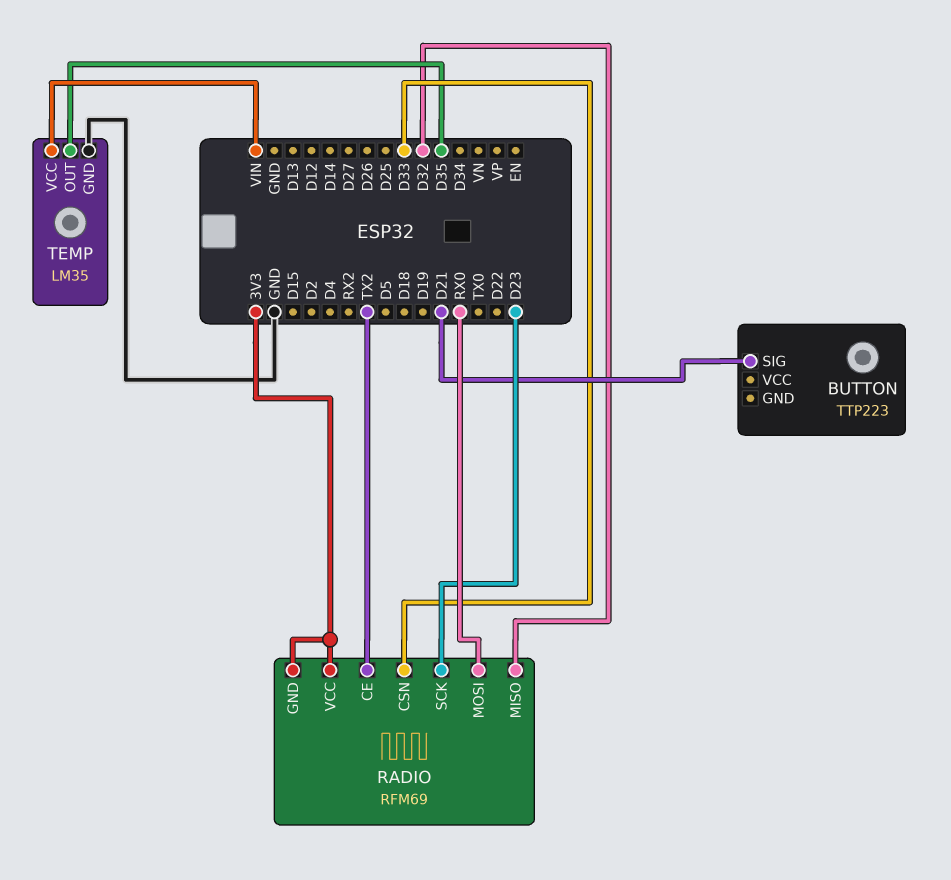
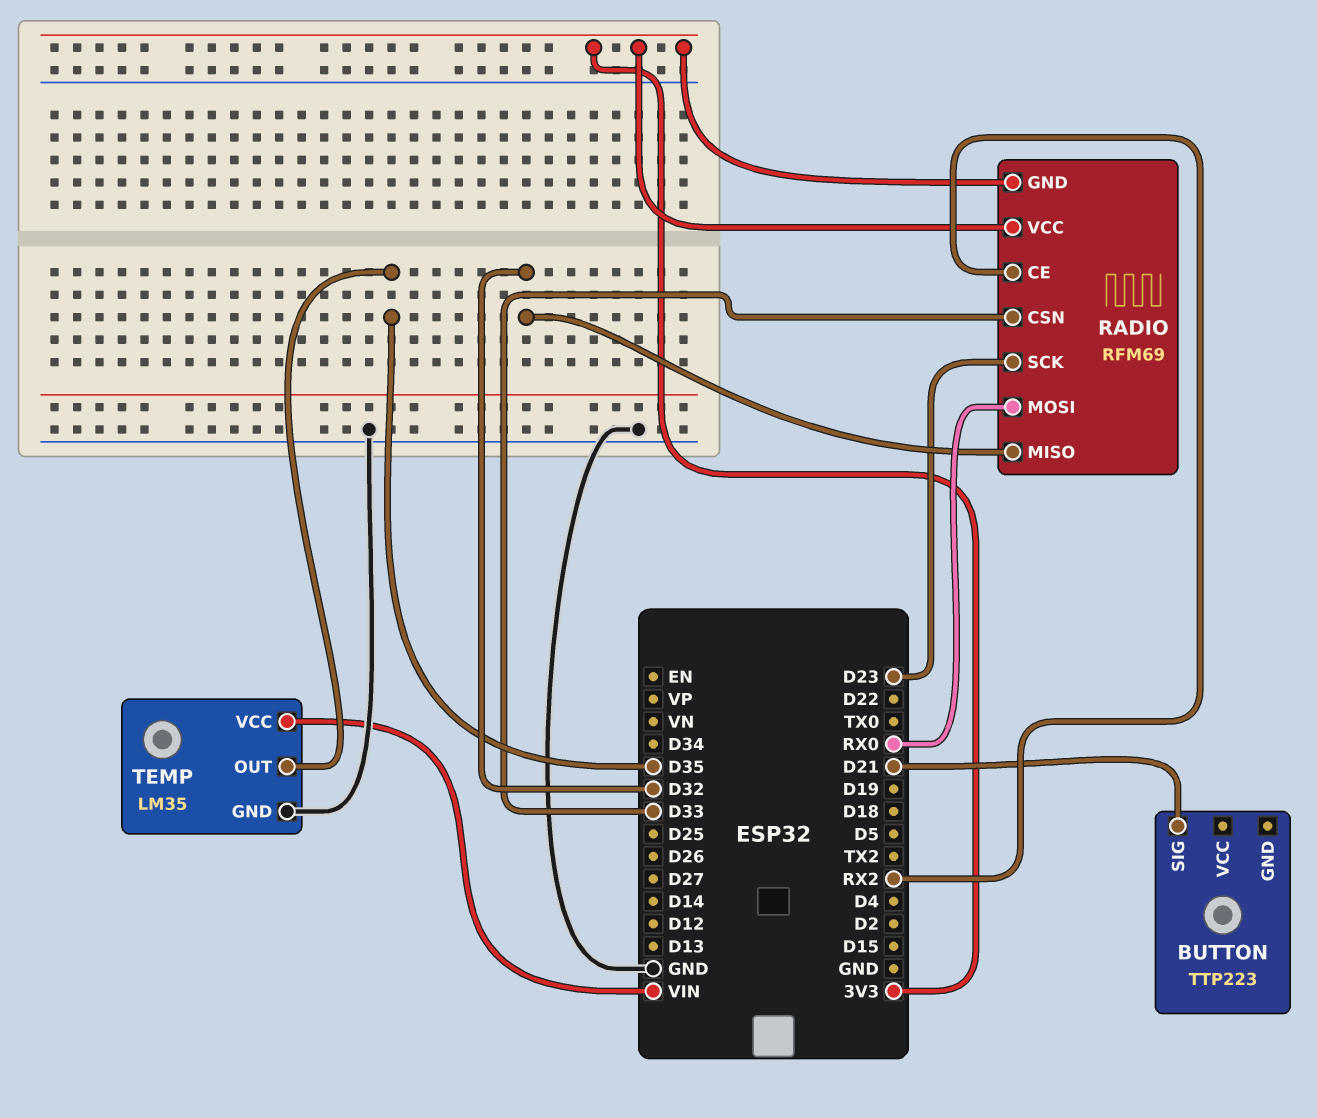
RADIO pin CE: TX2 -> RX2

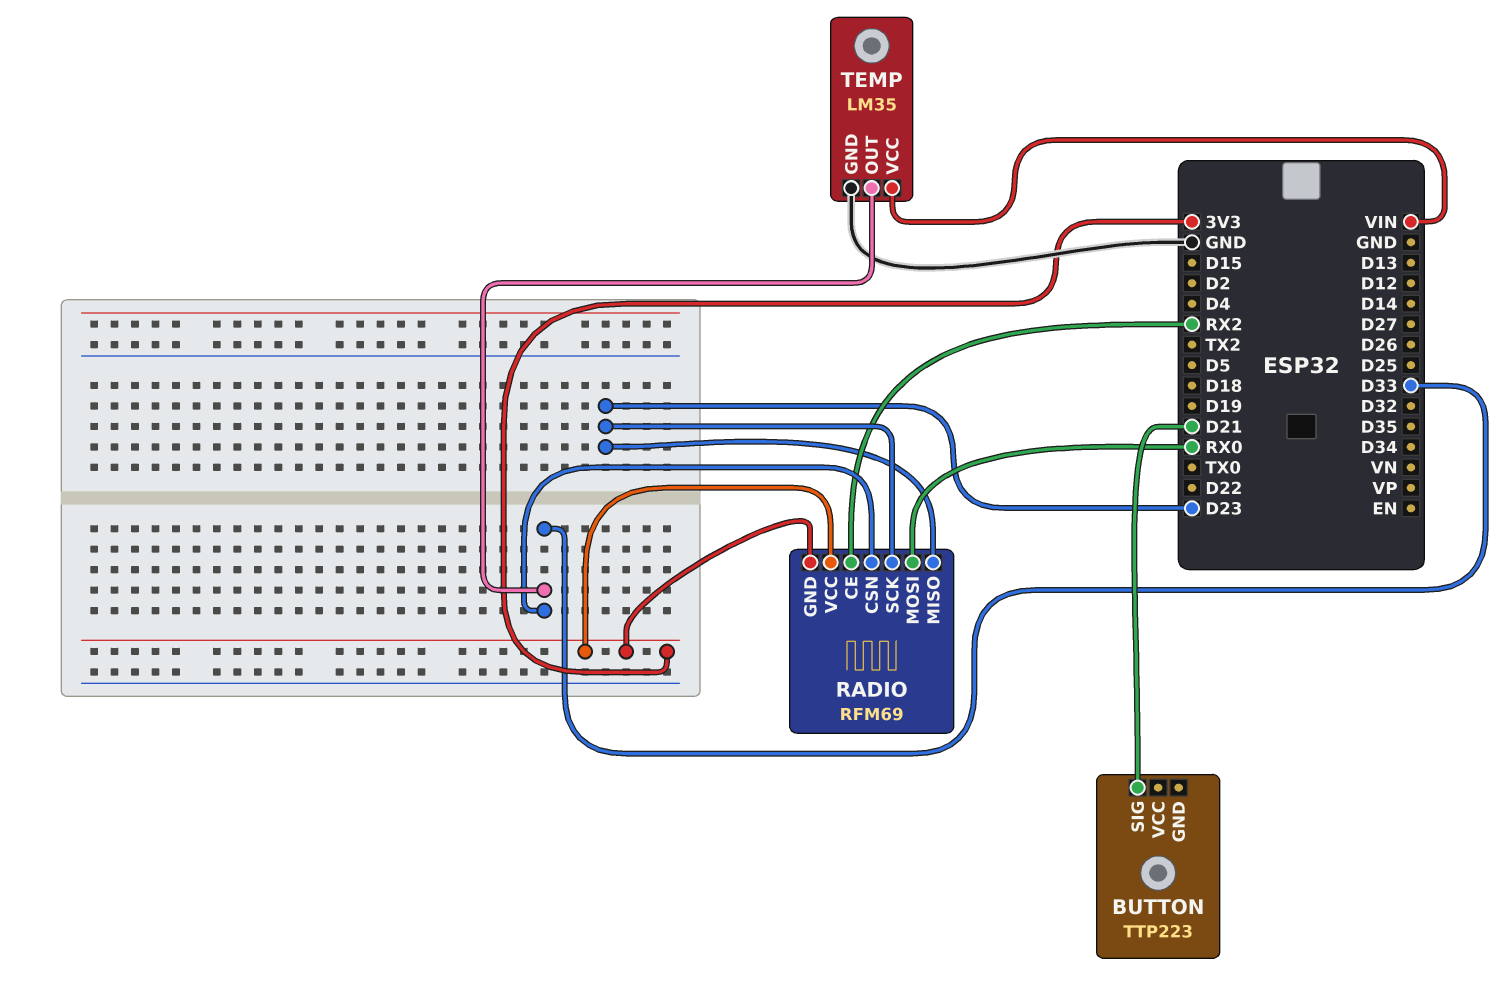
RADIO pin MISO: D32 -> D23
TEMP pin OUT: D35 -> D33

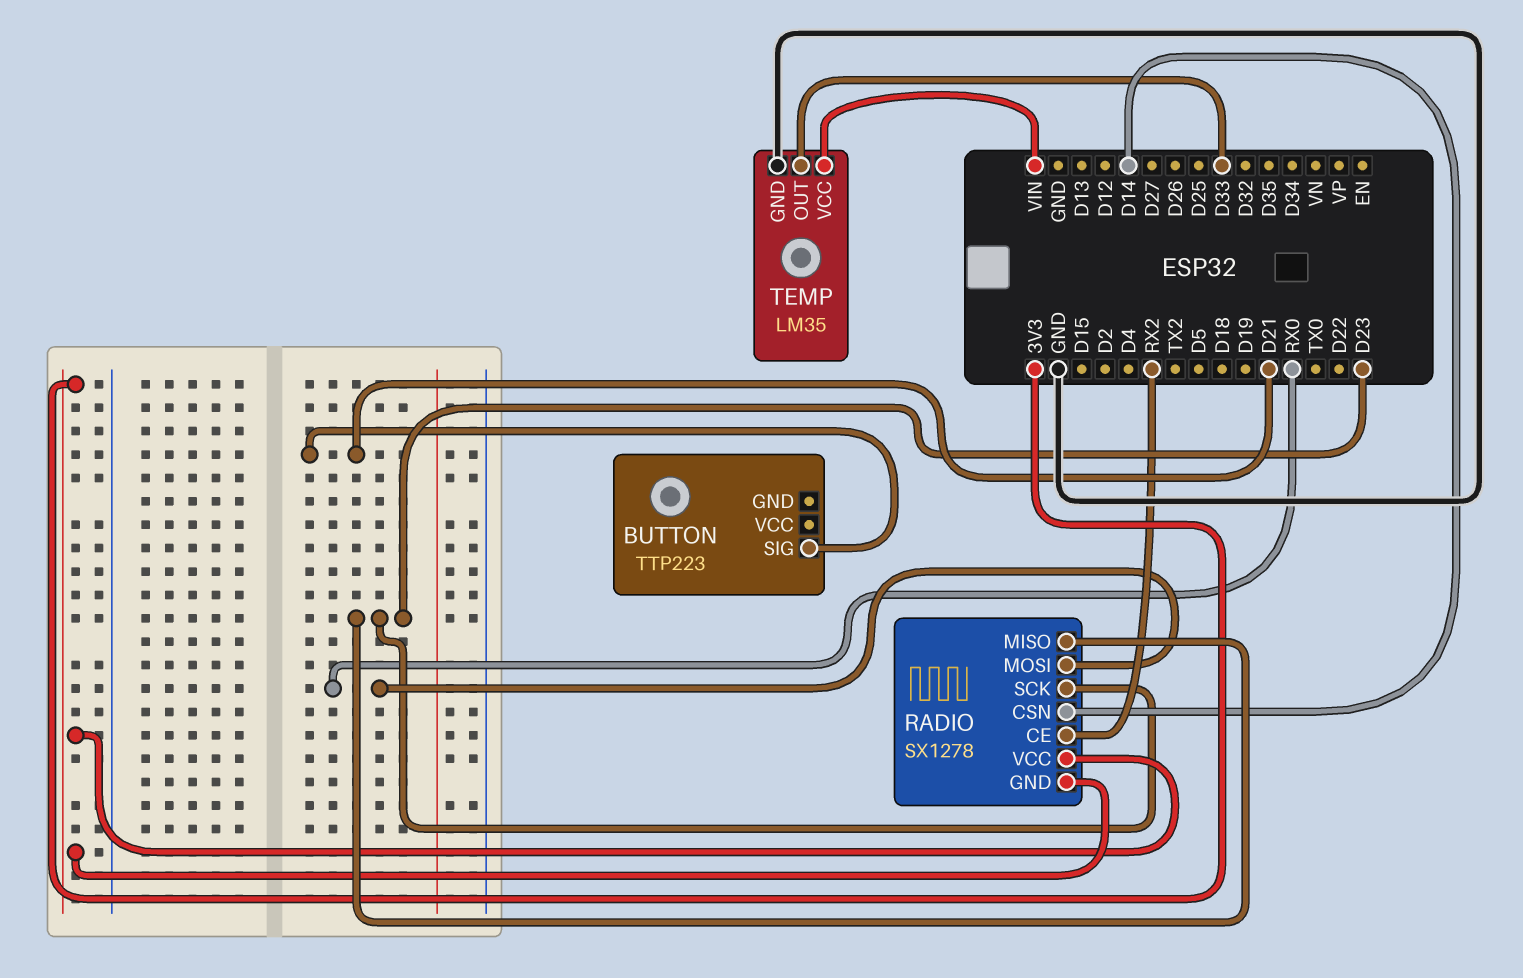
RADIO: RFM69 -> SX1278
RADIO pin CSN: D33 -> D14

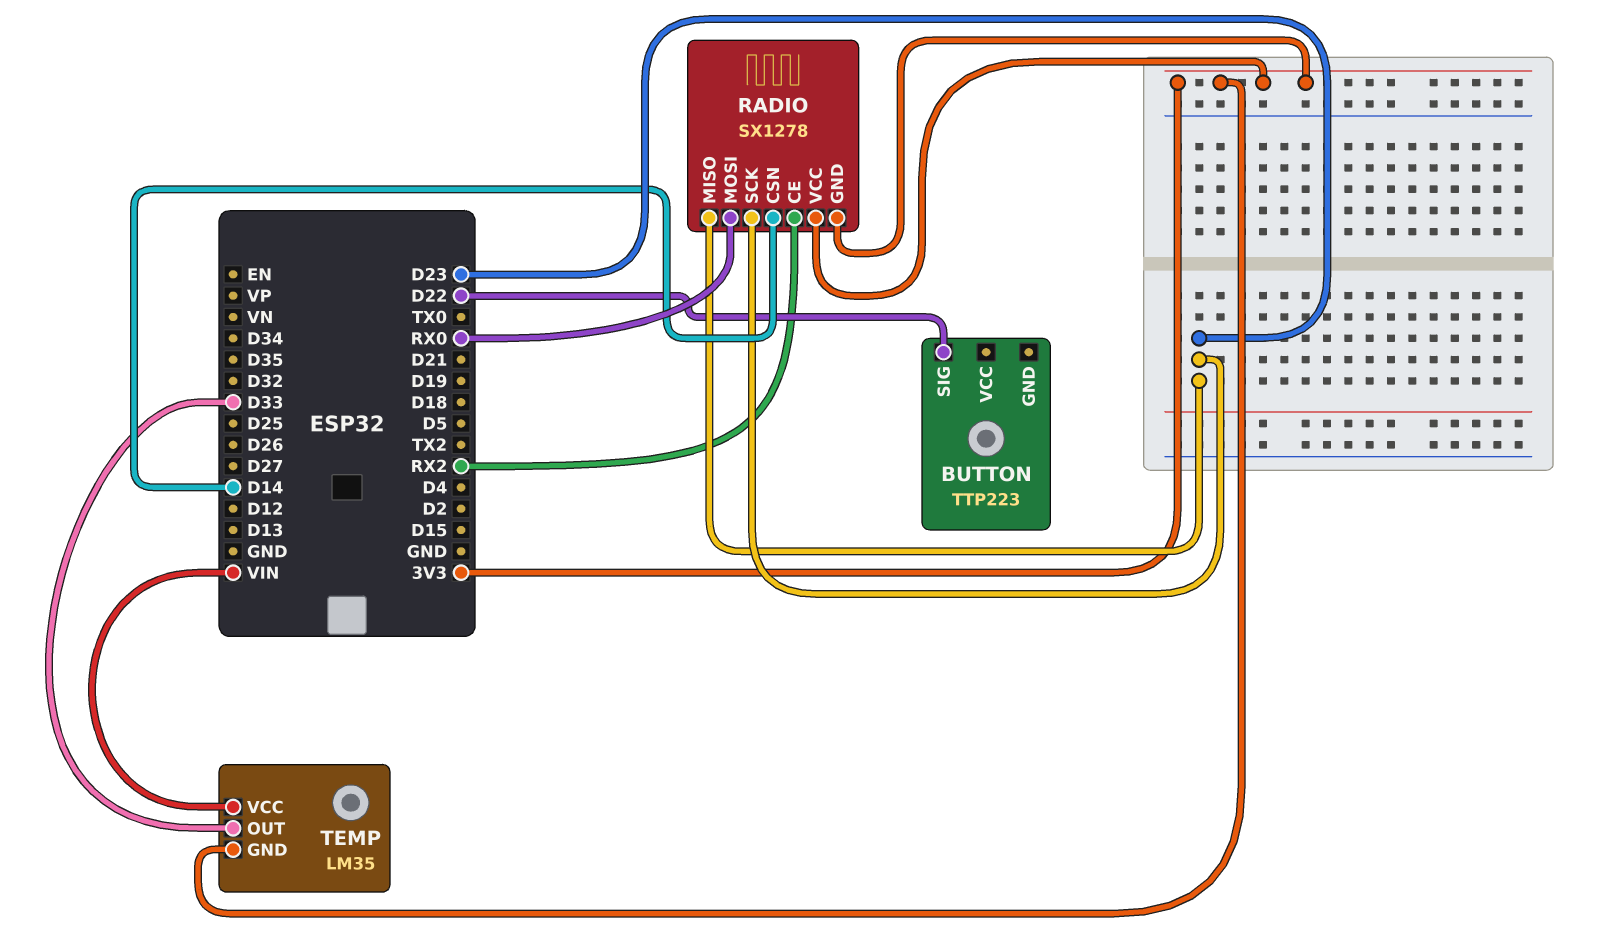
BUTTON pin SIG: D21 -> D22
TEMP pin GND: GND -> 3V3

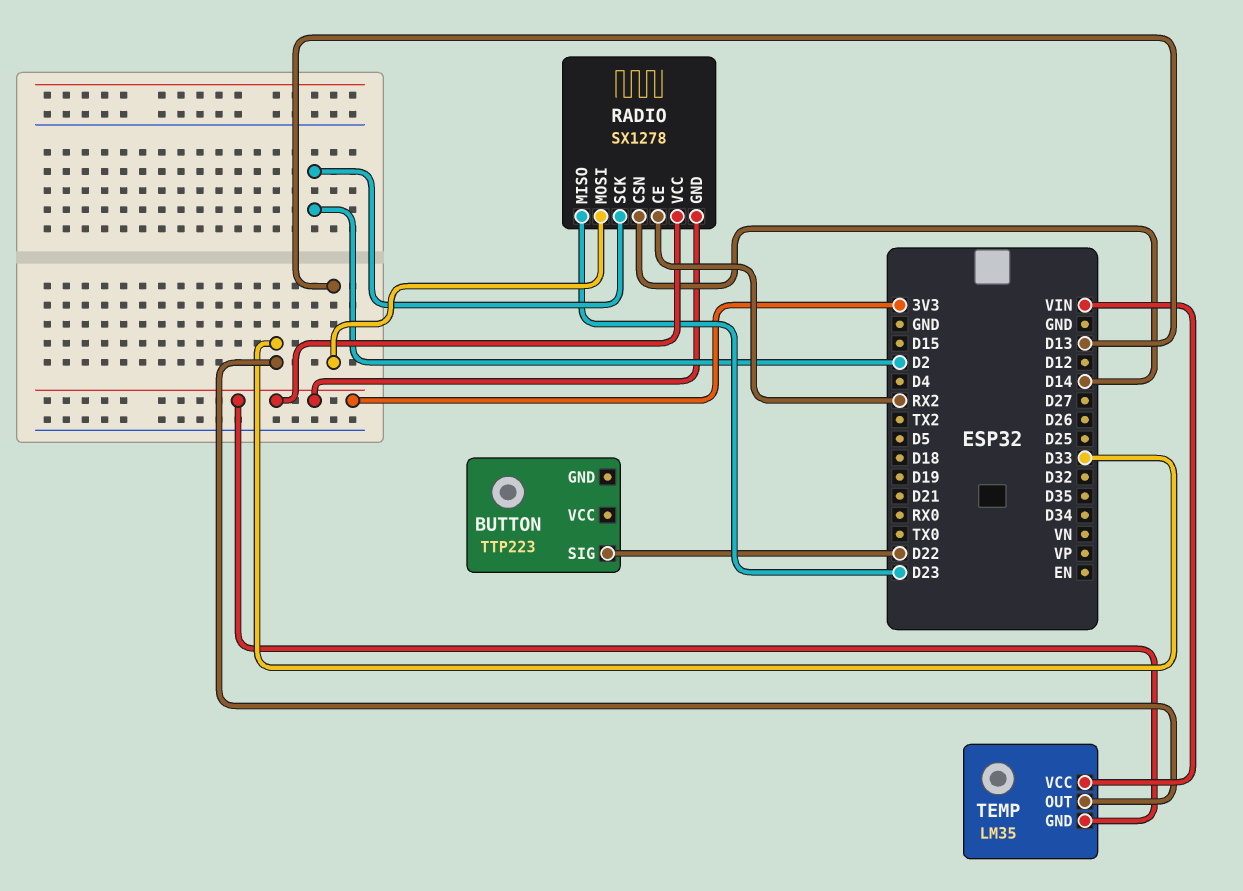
RADIO pin MOSI: RX0 -> D13
RADIO pin SCK: D23 -> D2

